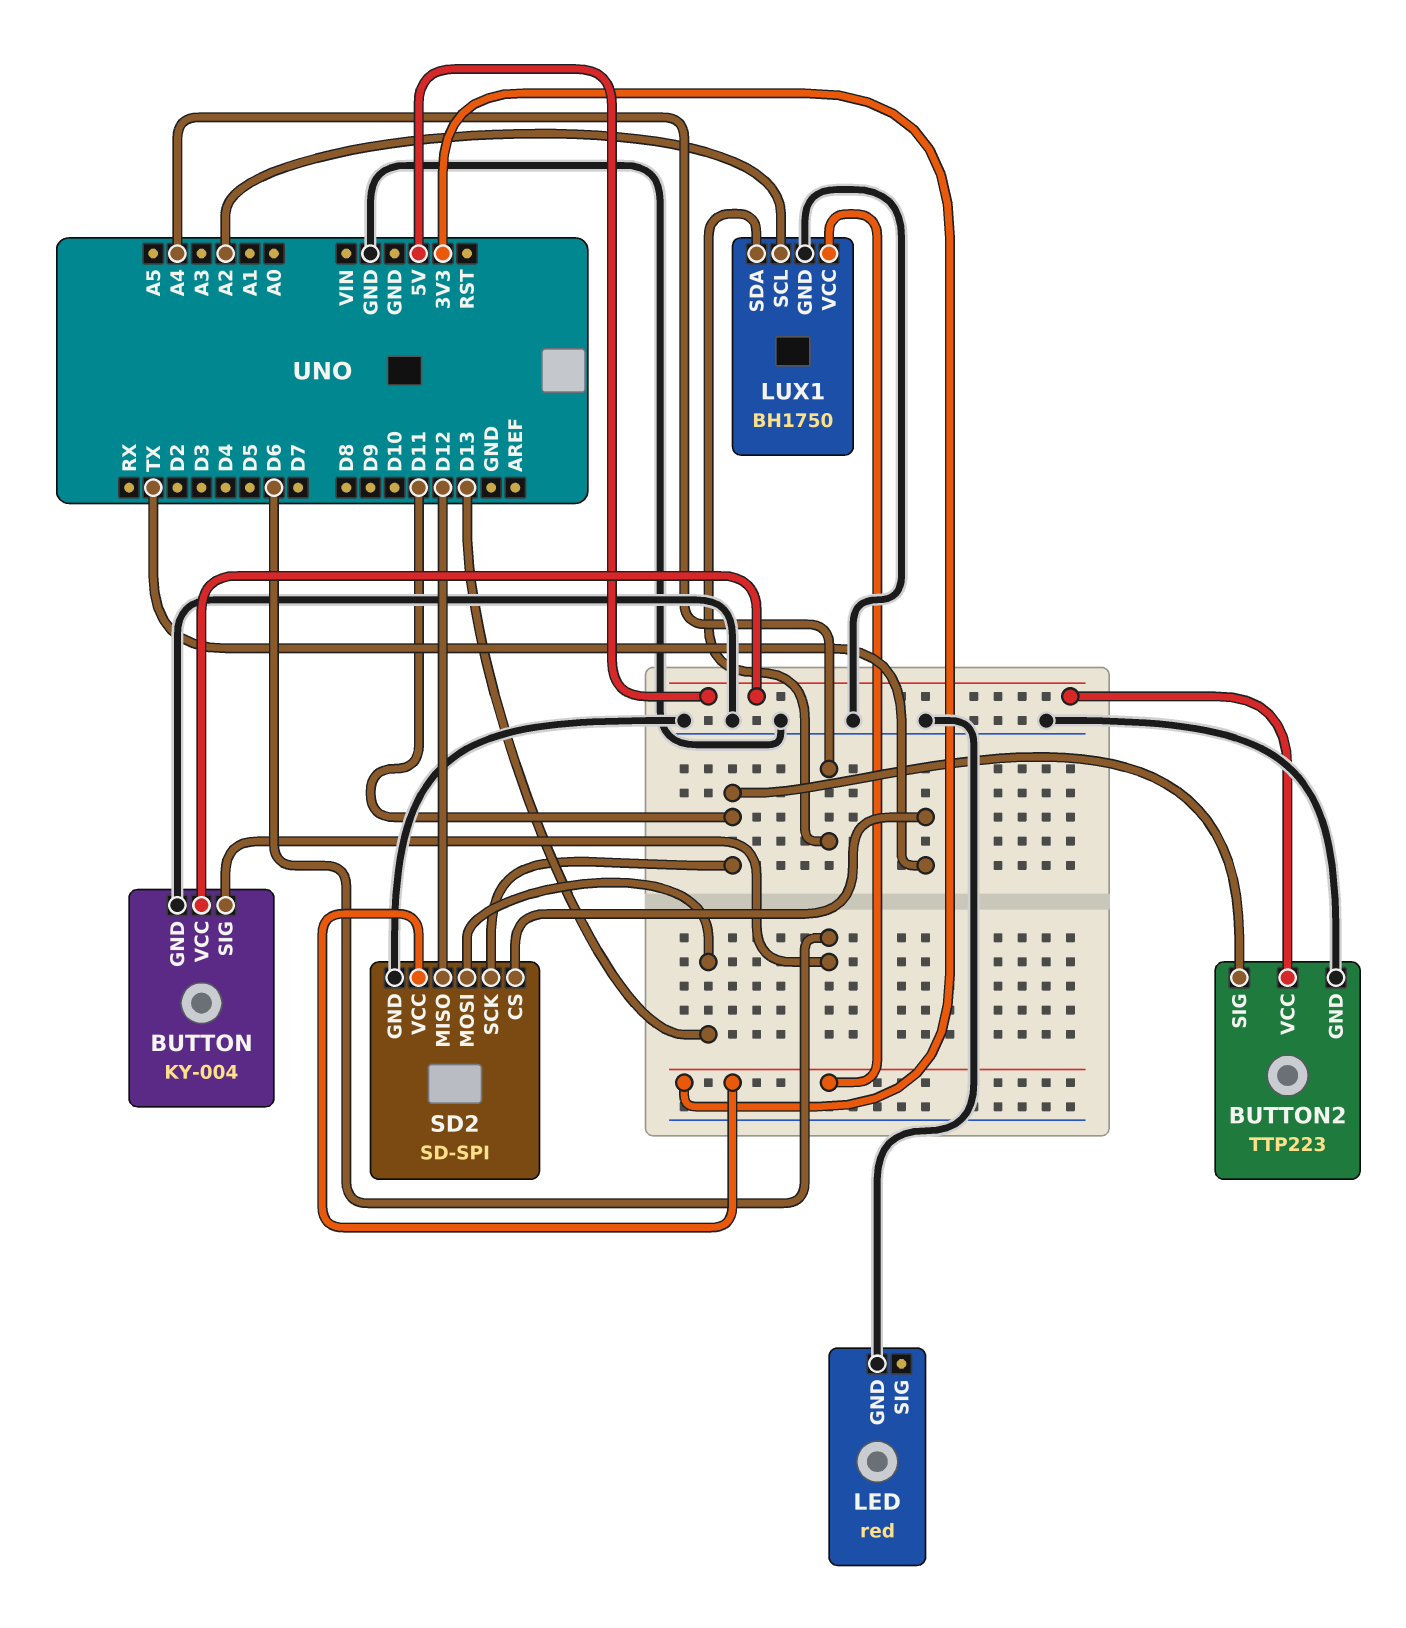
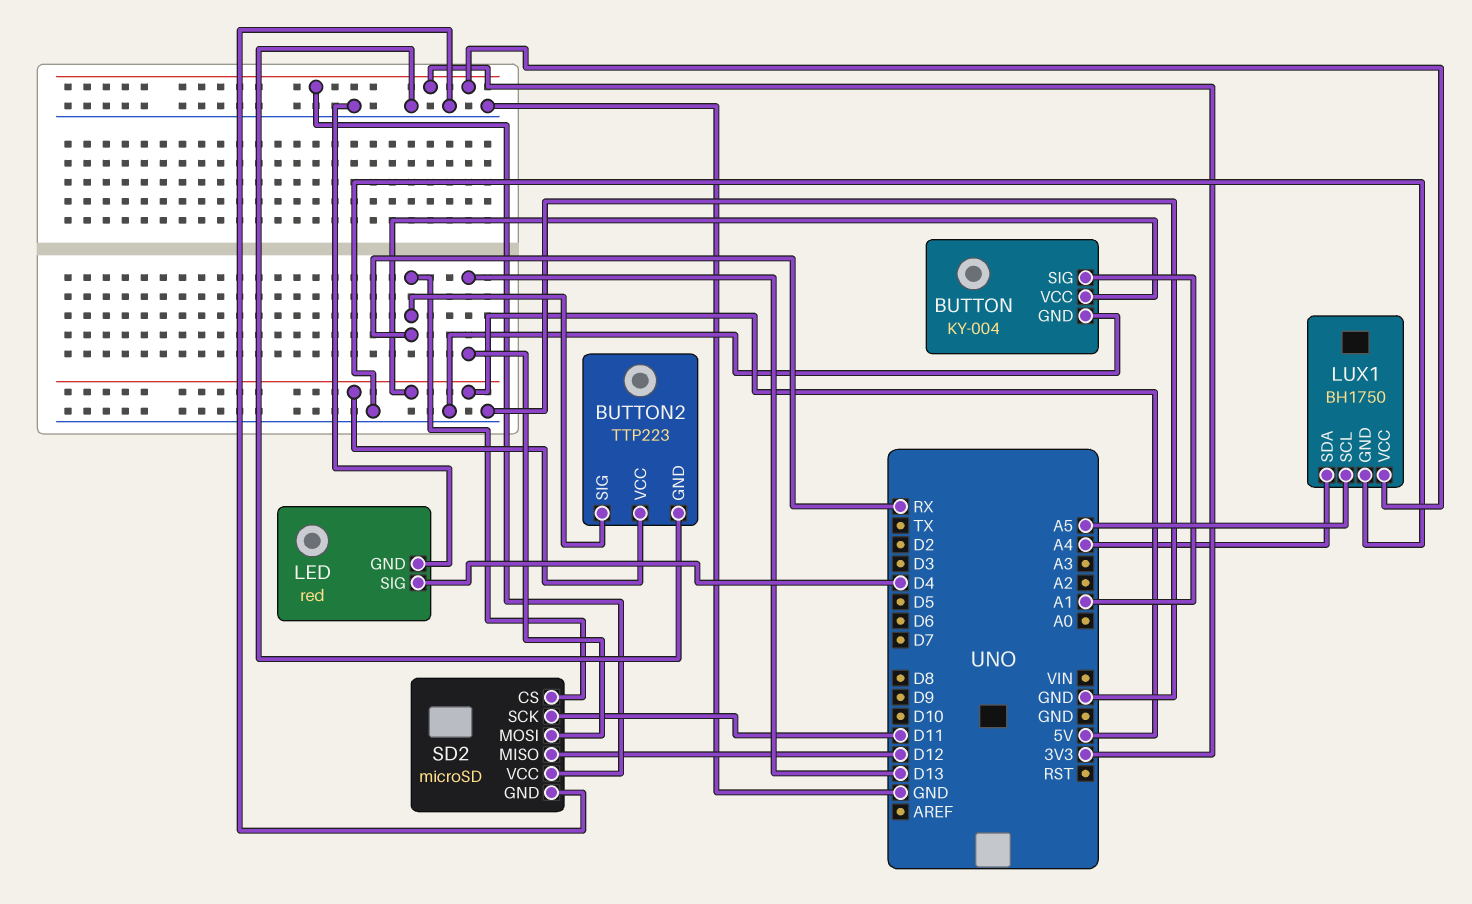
BUTTON pin SIG: D6 -> A1
BUTTON2 pin SIG: D11 -> RX
LED pin SIG: none -> D4
LUX1 pin SCL: A2 -> A5
SD2: SD-SPI -> microSD
SD2 pin CS: TX -> RX

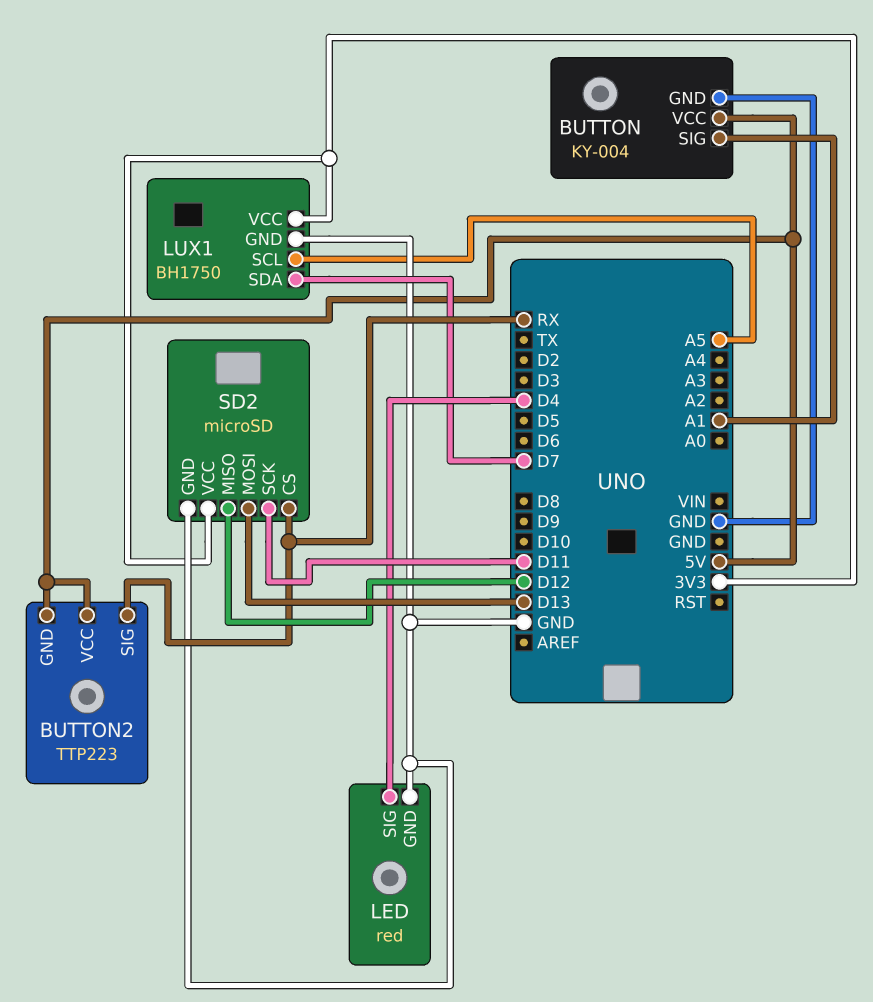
BUTTON2 pin GND: GND -> 5V
LUX1 pin SDA: A4 -> D7

